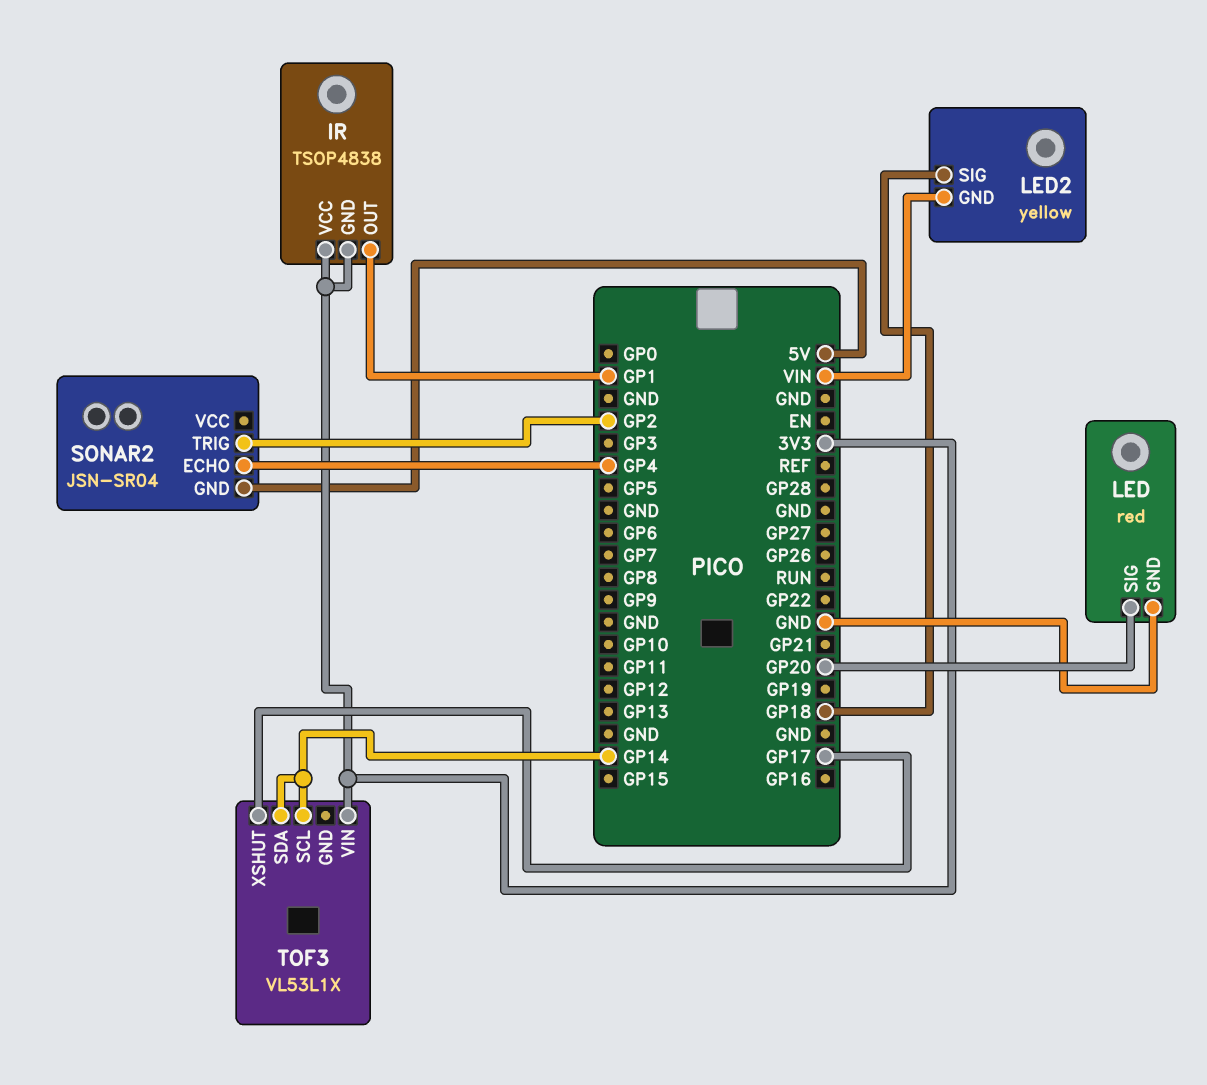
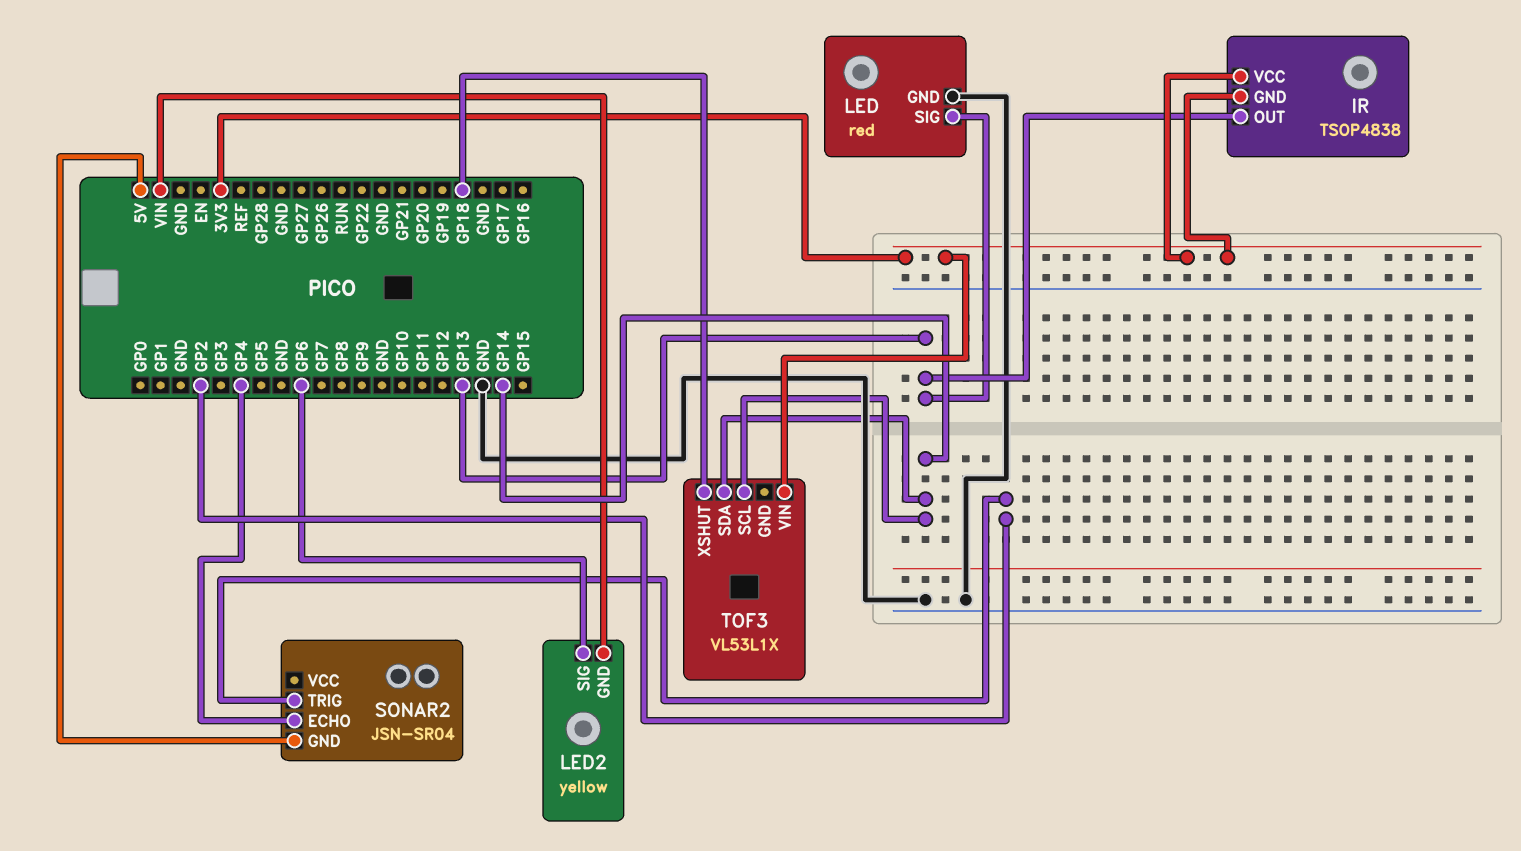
IR pin OUT: GP1 -> GP13
LED pin SIG: GP20 -> GP13
LED2 pin SIG: GP18 -> GP6
TOF3 pin XSHUT: GP17 -> GP18

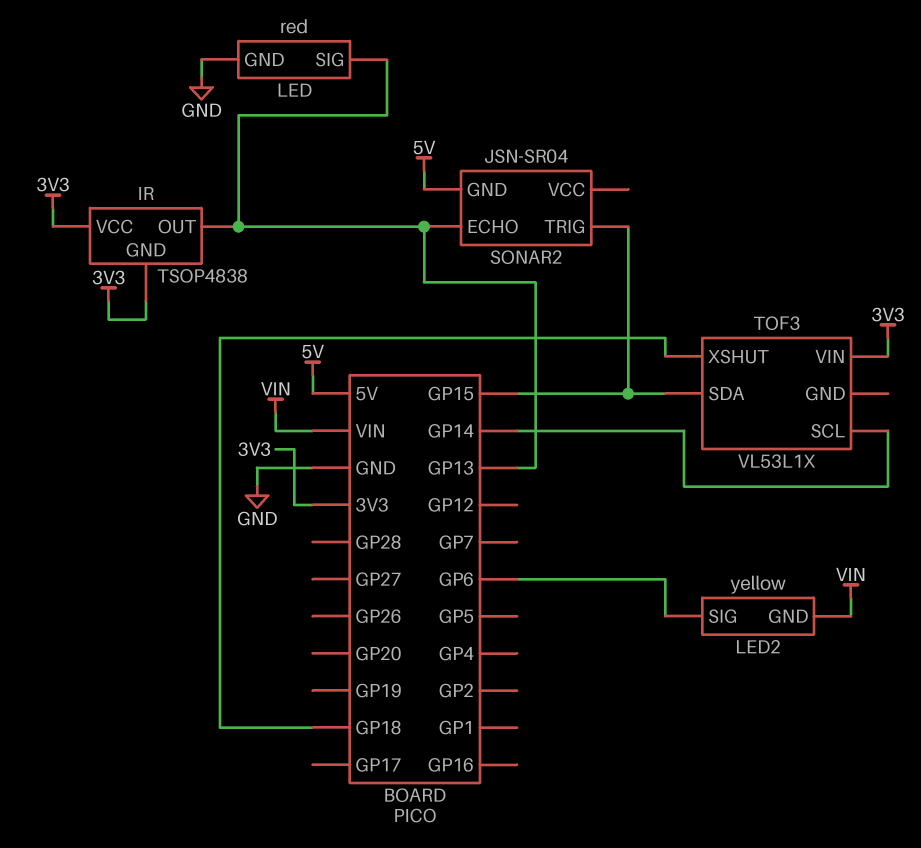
SONAR2 pin ECHO: GP4 -> GP13
SONAR2 pin TRIG: GP2 -> GP15
TOF3 pin SDA: GP14 -> GP15

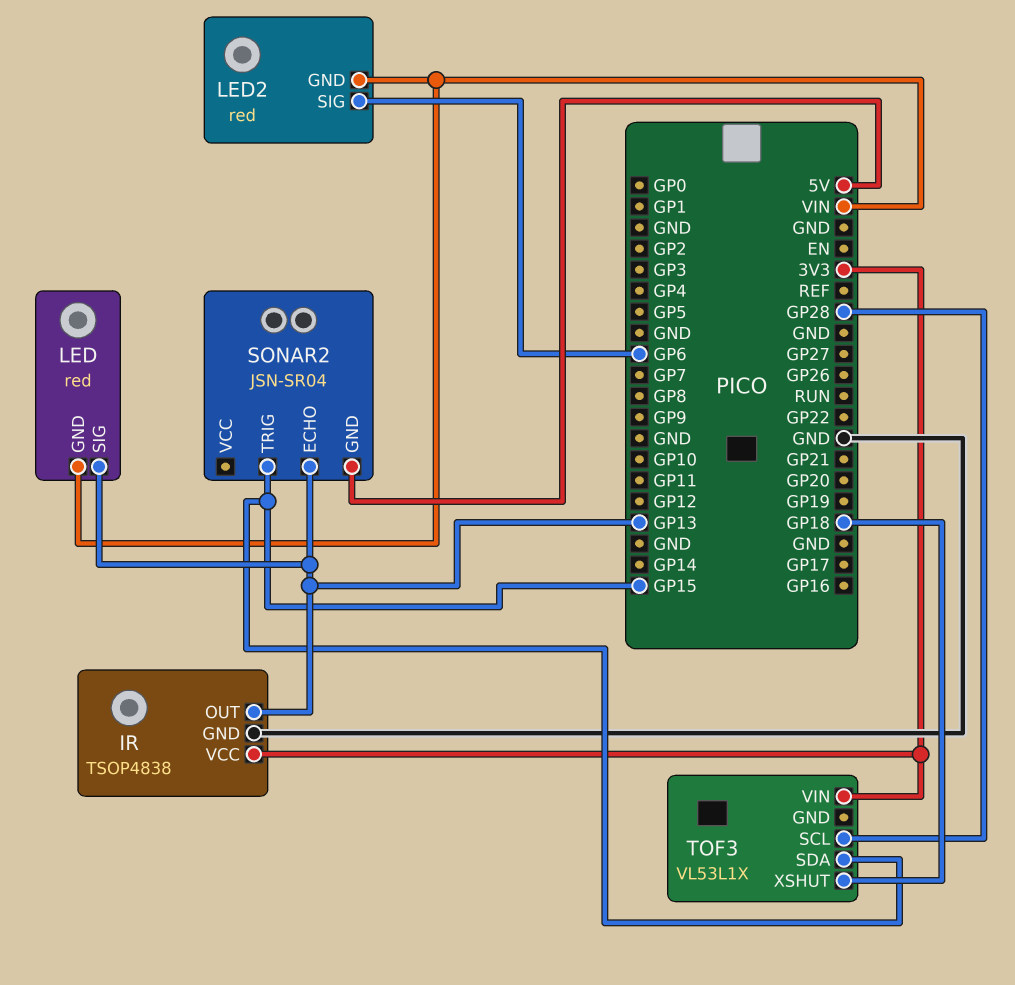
IR pin GND: 3V3 -> GND
LED pin GND: GND -> VIN
LED2: yellow -> red
TOF3 pin SCL: GP14 -> GP28

